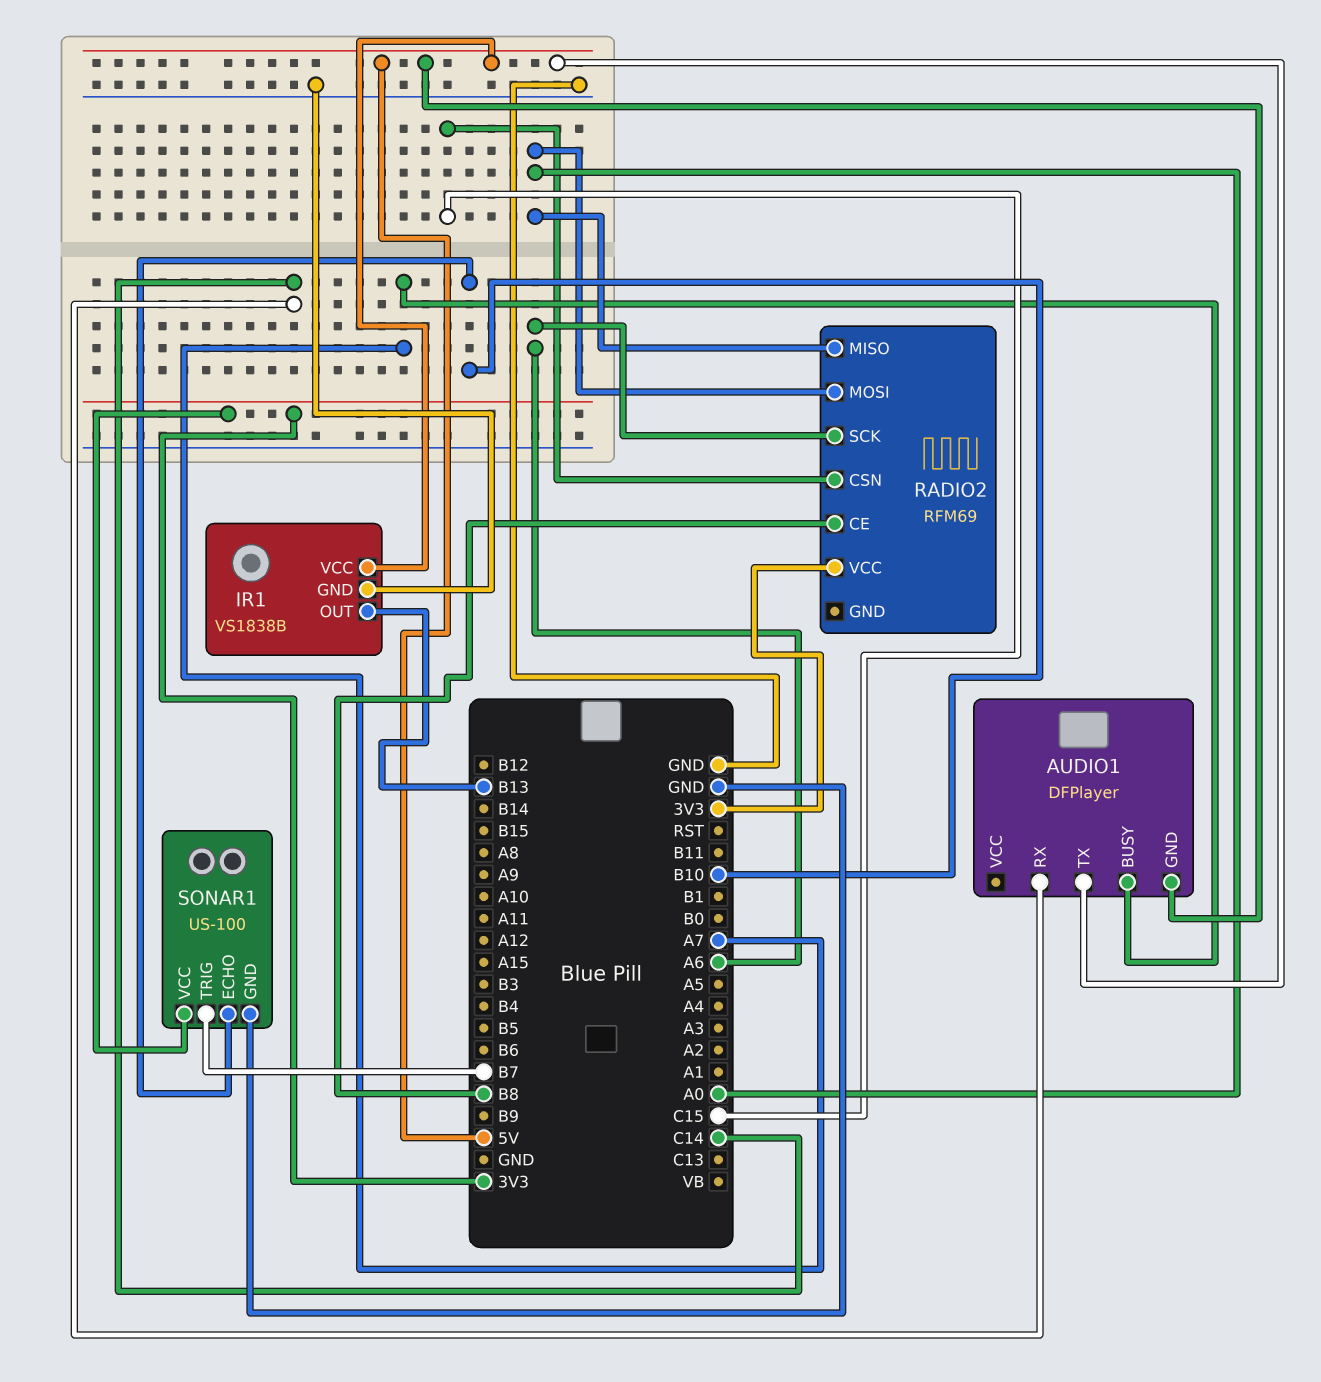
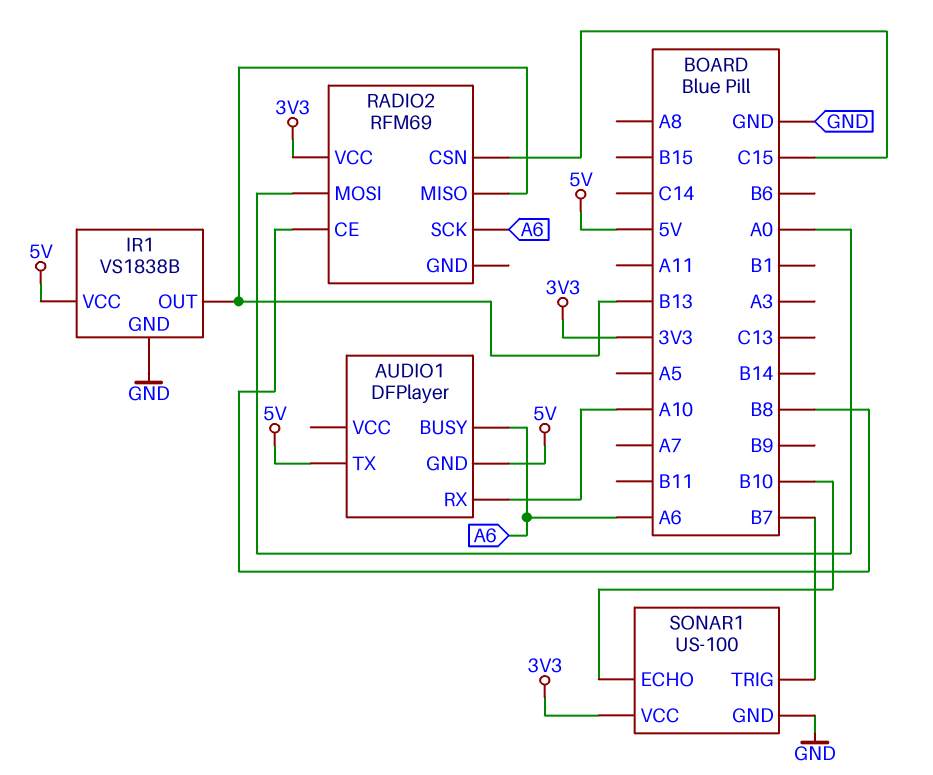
AUDIO1 pin BUSY: A7 -> A6
AUDIO1 pin RX: C14 -> A10
RADIO2 pin MISO: A0 -> B13

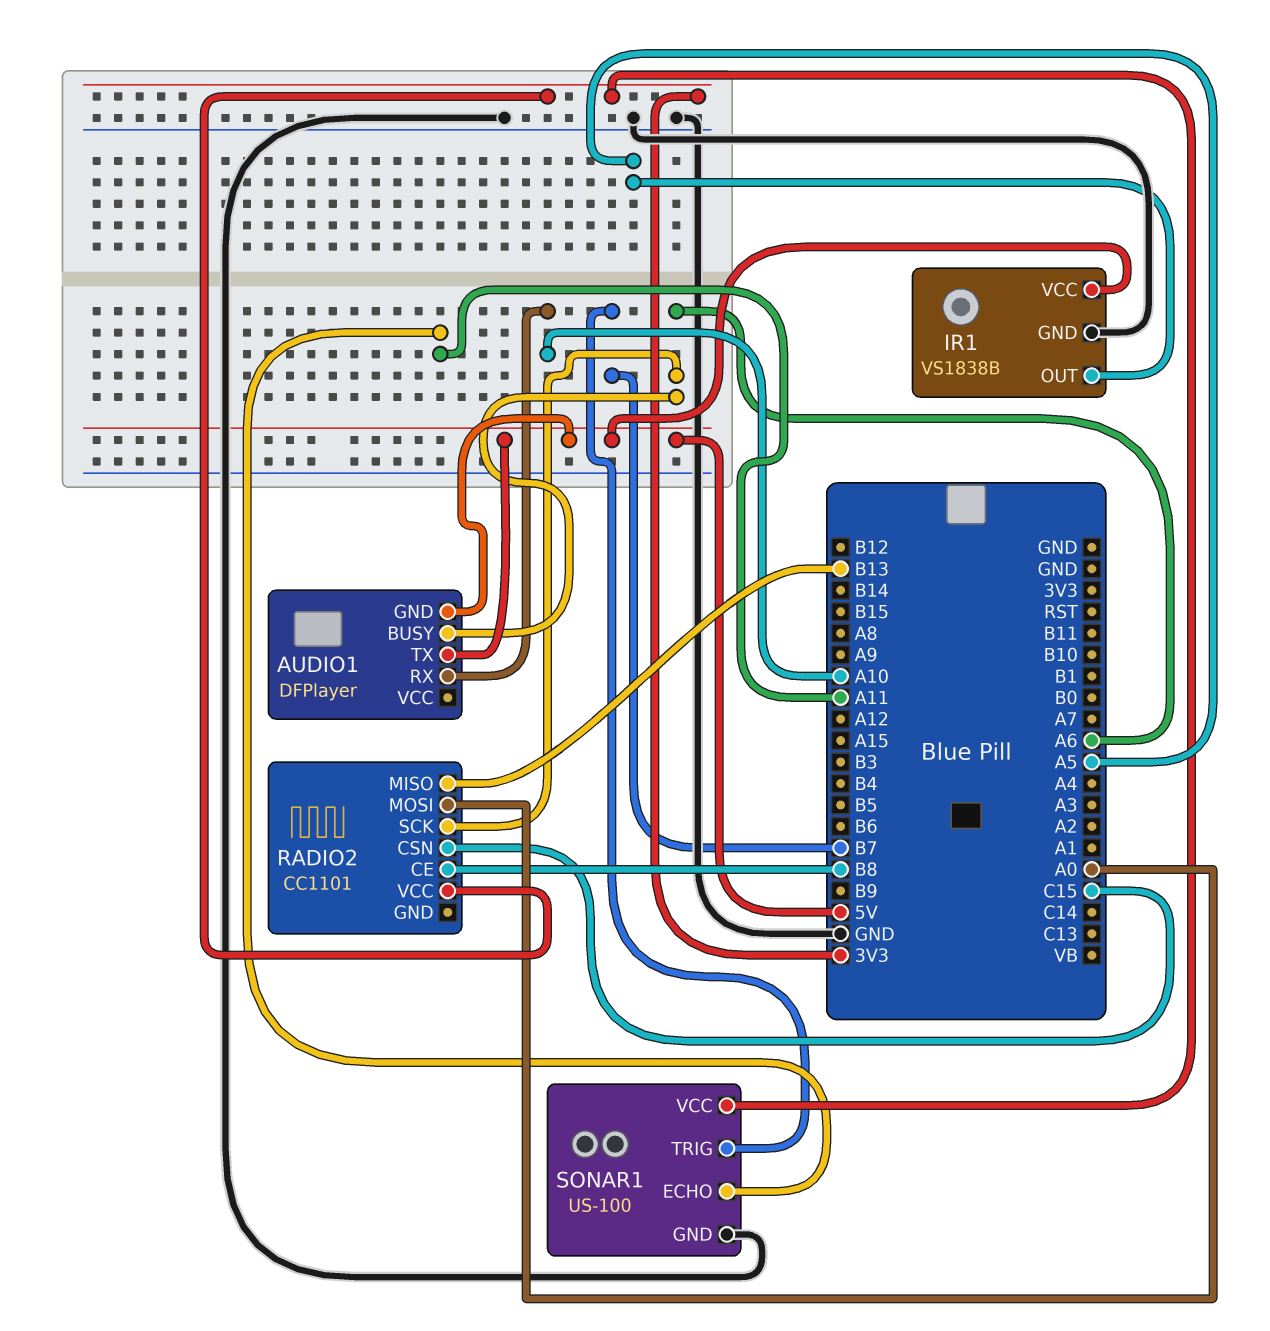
IR1 pin OUT: B13 -> A5
RADIO2: RFM69 -> CC1101
SONAR1 pin ECHO: B10 -> A11

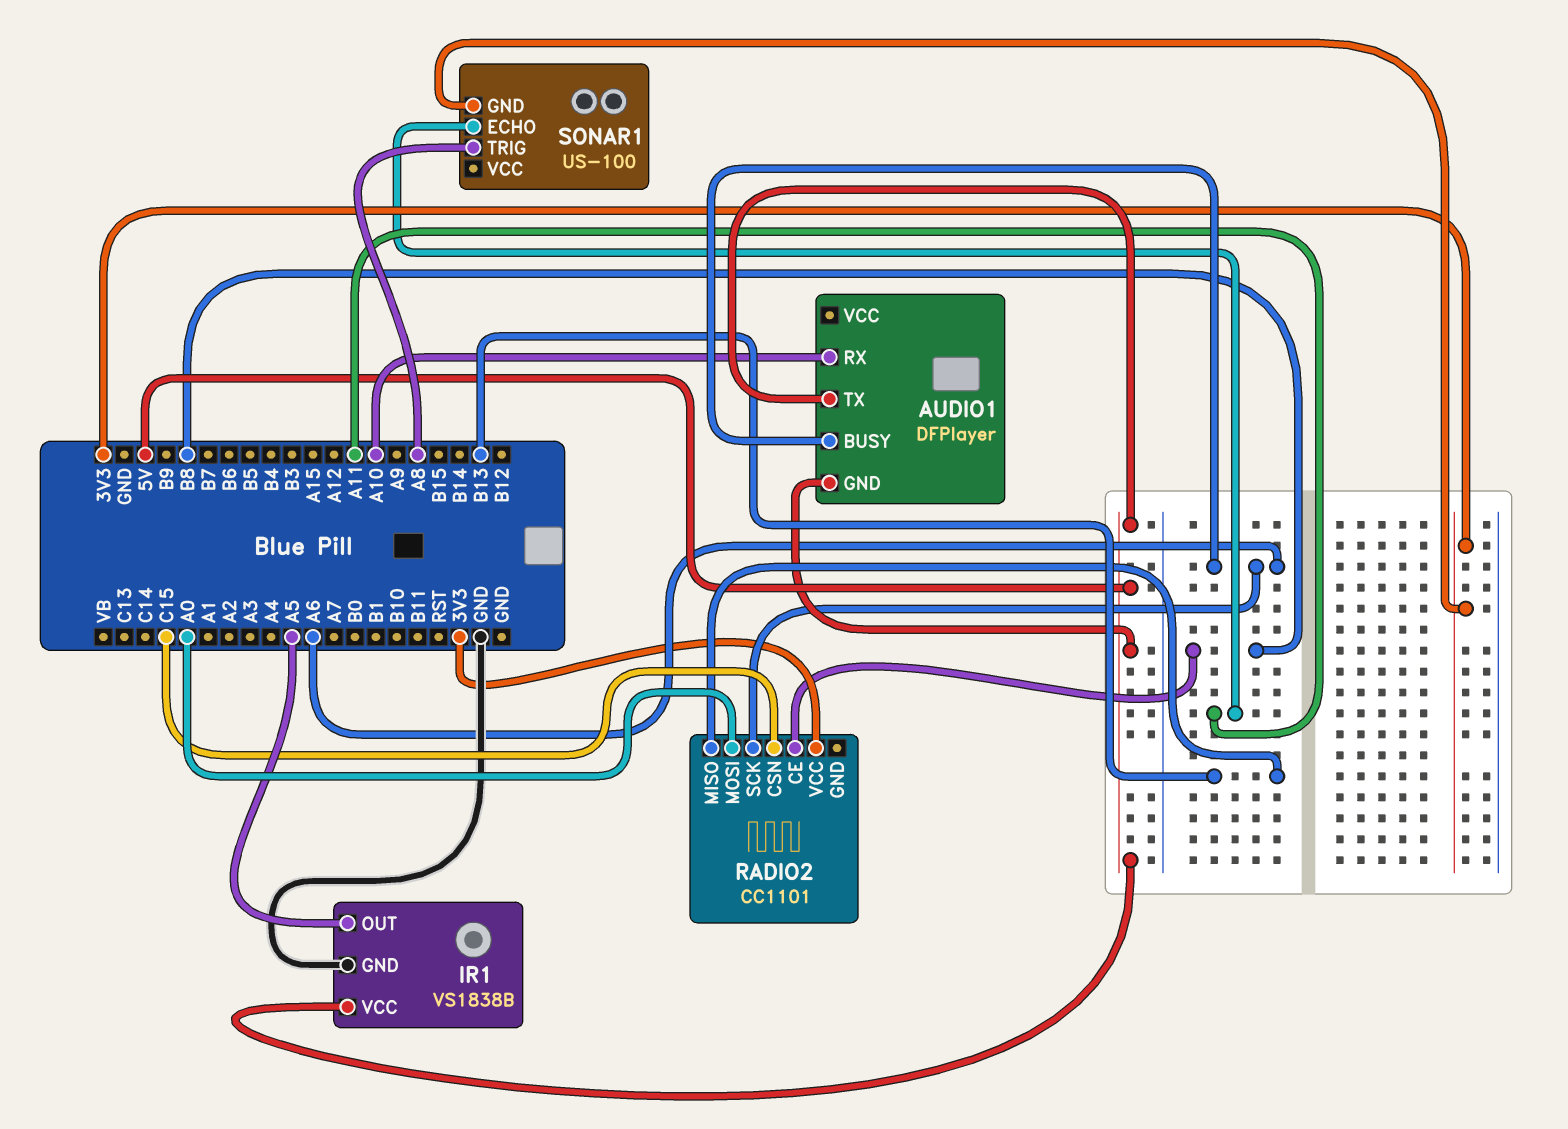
SONAR1 pin GND: GND -> 3V3
SONAR1 pin TRIG: B7 -> A8
SONAR1 pin VCC: 3V3 -> none

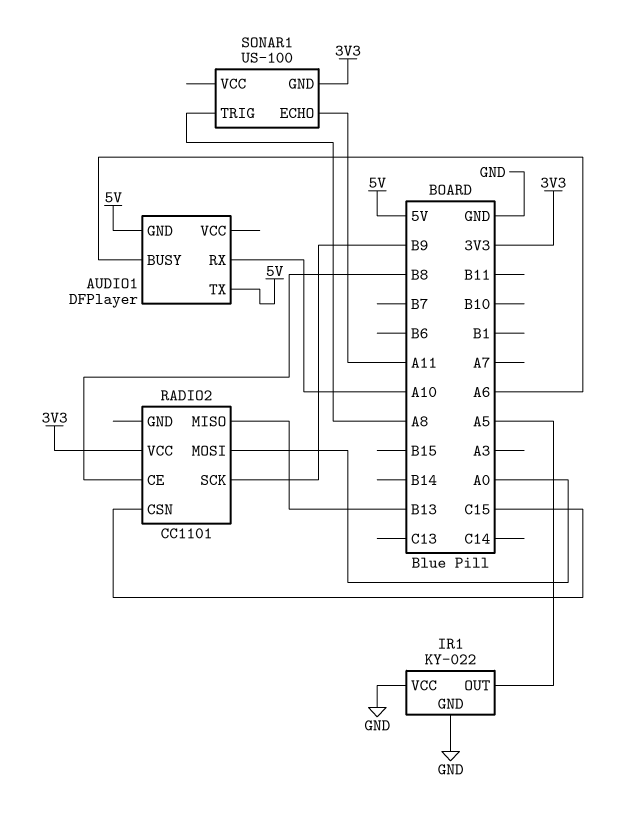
IR1: VS1838B -> KY-022
IR1 pin VCC: 5V -> GND
RADIO2 pin SCK: A6 -> B9

